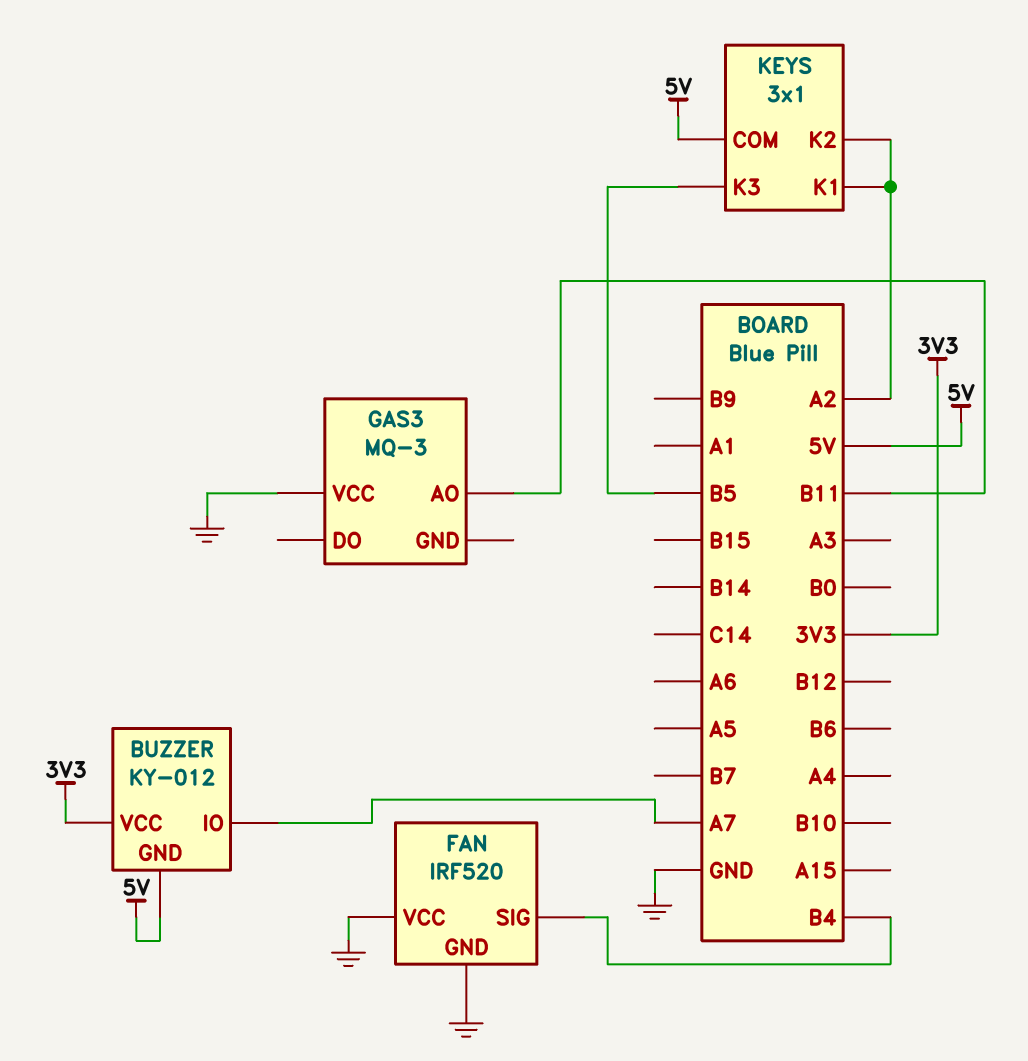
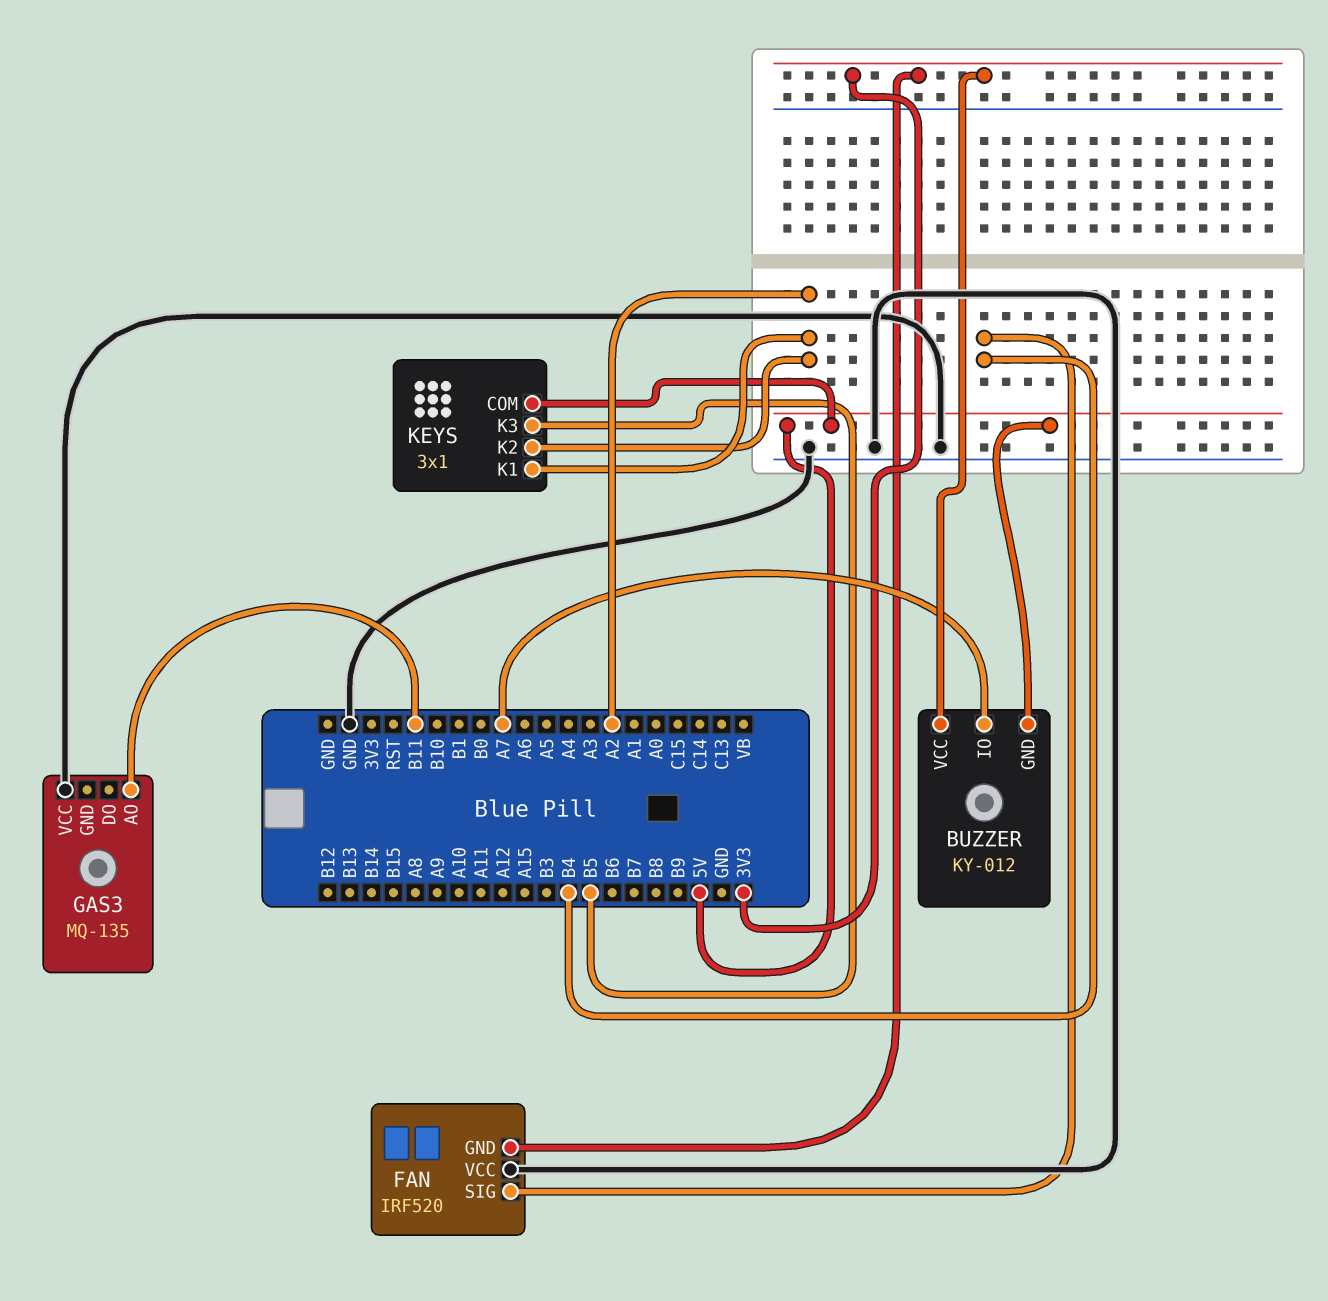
FAN pin GND: GND -> 3V3
GAS3: MQ-3 -> MQ-135

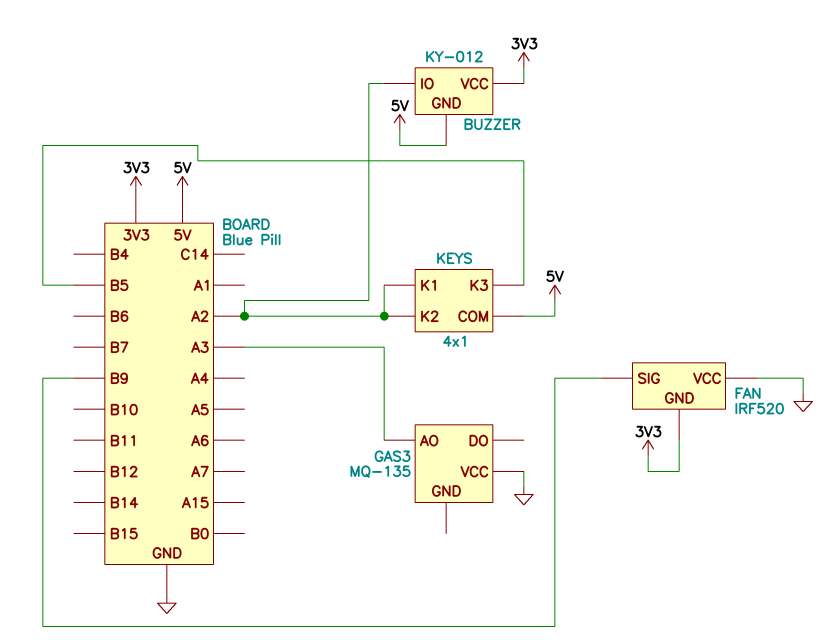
BUZZER pin IO: A7 -> A2
FAN pin SIG: B4 -> B9
GAS3 pin AO: B11 -> A3
KEYS: 3x1 -> 4x1

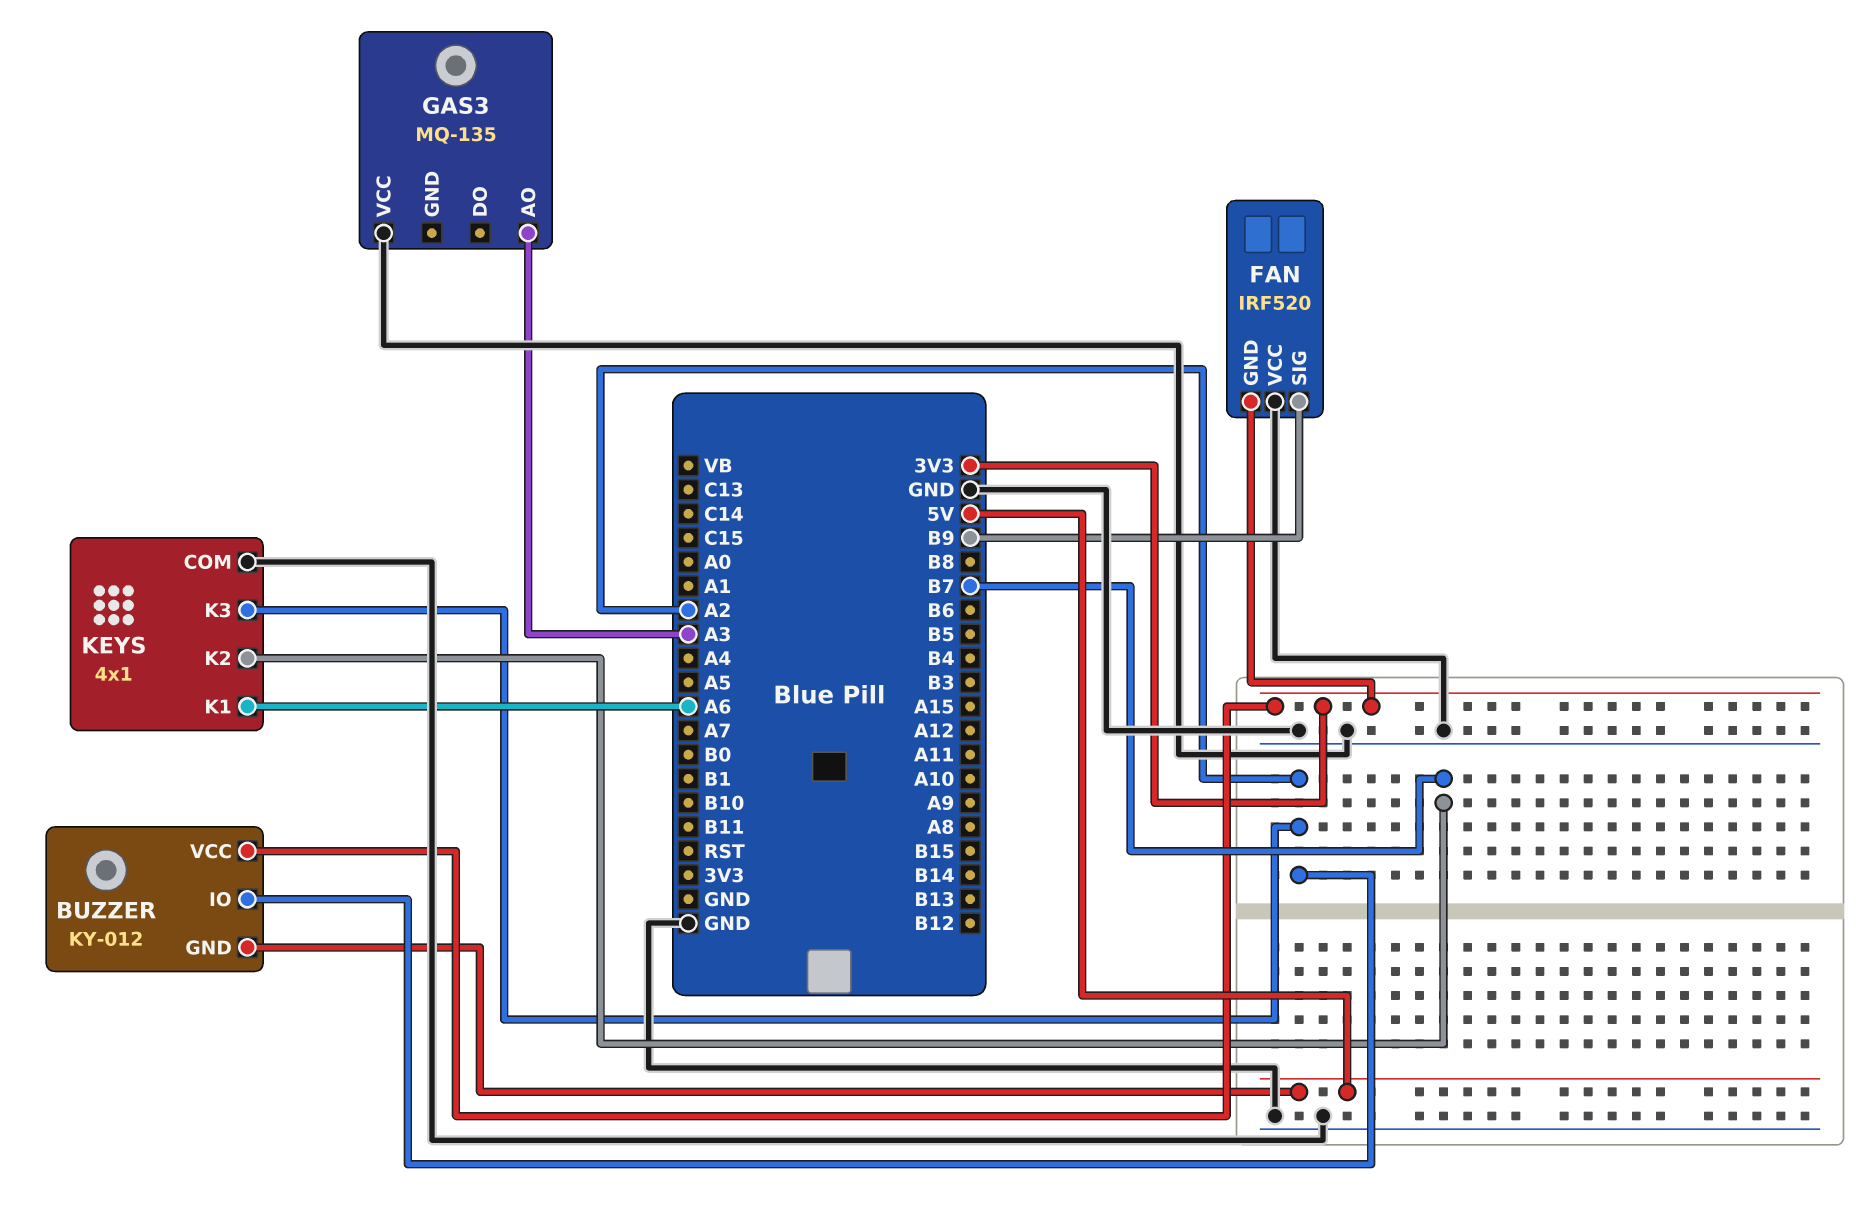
KEYS pin COM: 5V -> GND
KEYS pin K1: A2 -> A6
KEYS pin K2: A2 -> B7
KEYS pin K3: B5 -> A2

